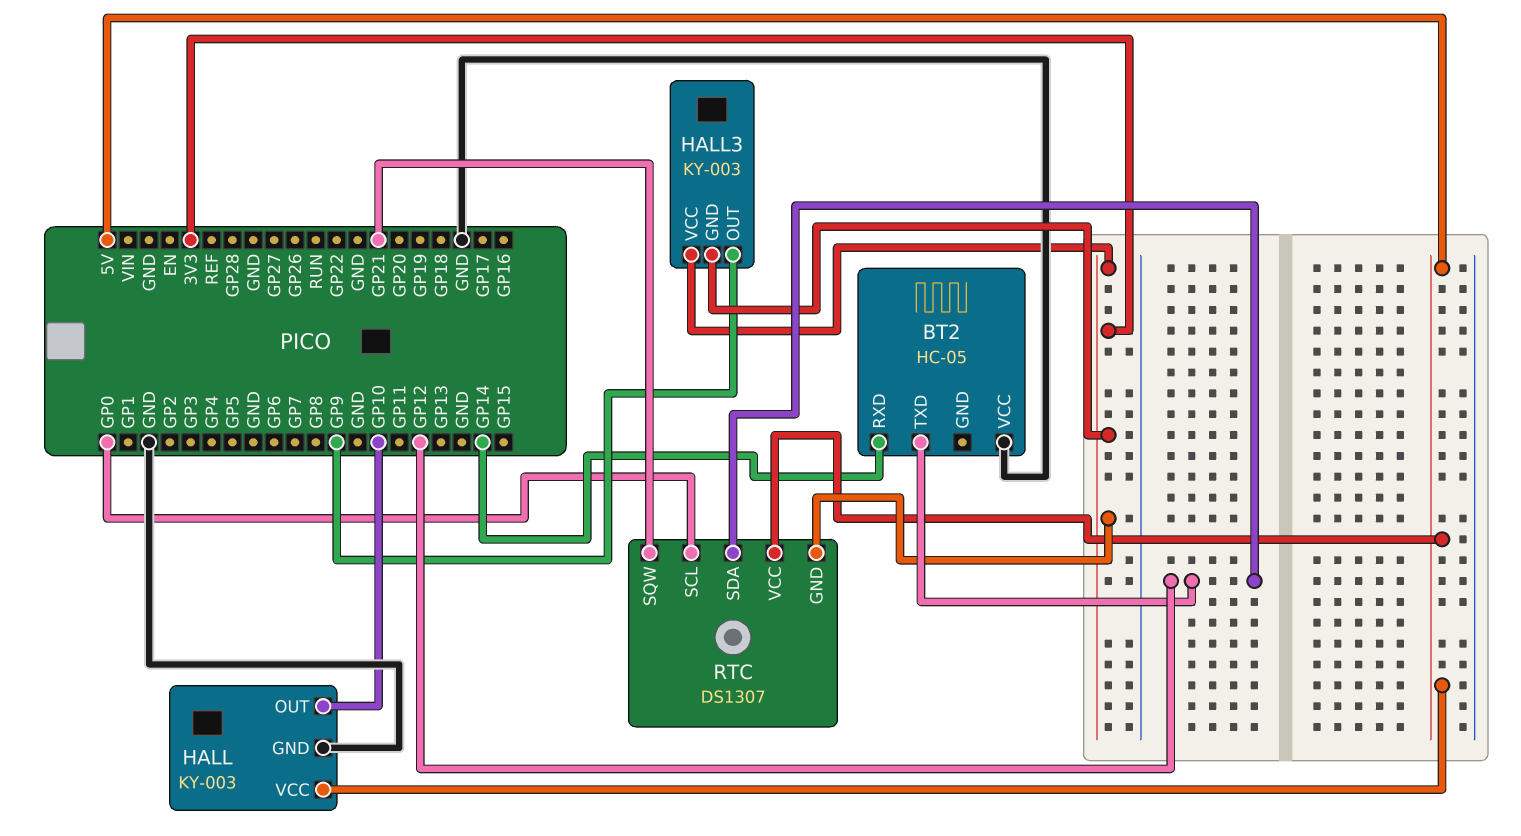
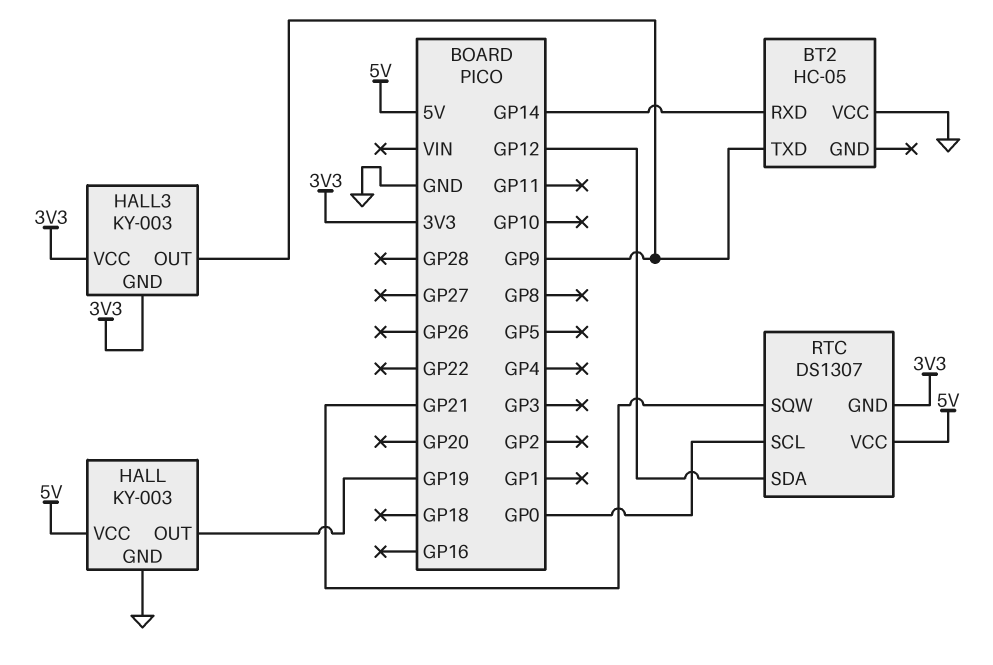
BT2 pin TXD: GP12 -> GP9
HALL pin OUT: GP10 -> GP19

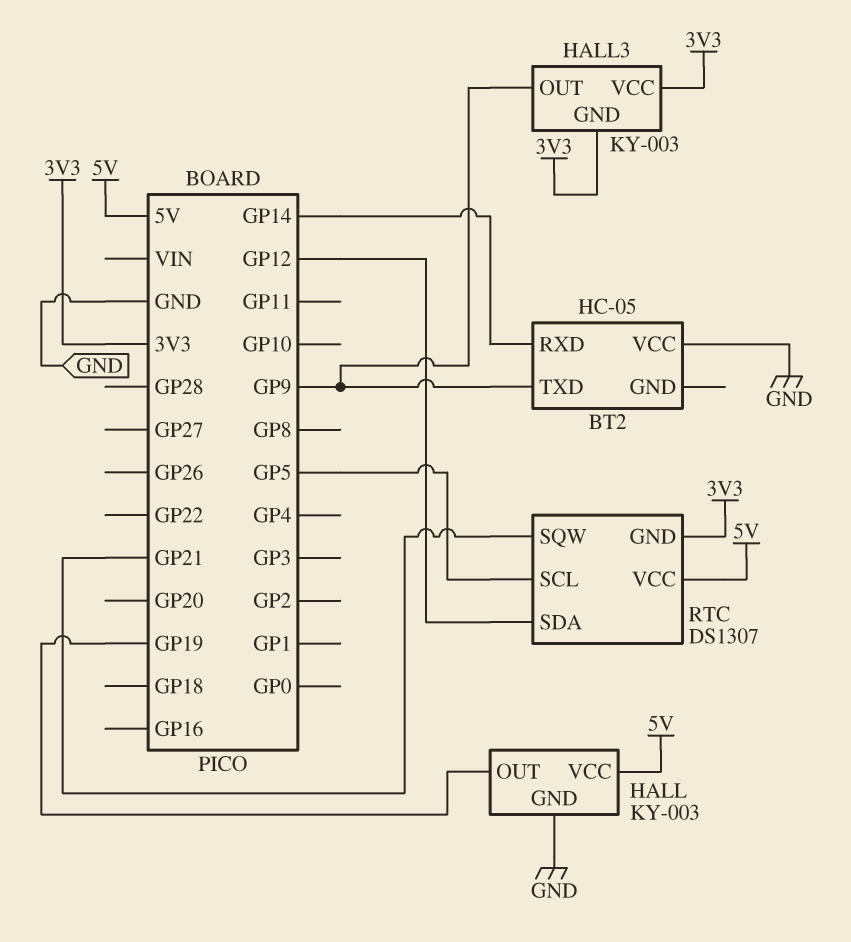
RTC pin SCL: GP0 -> GP5

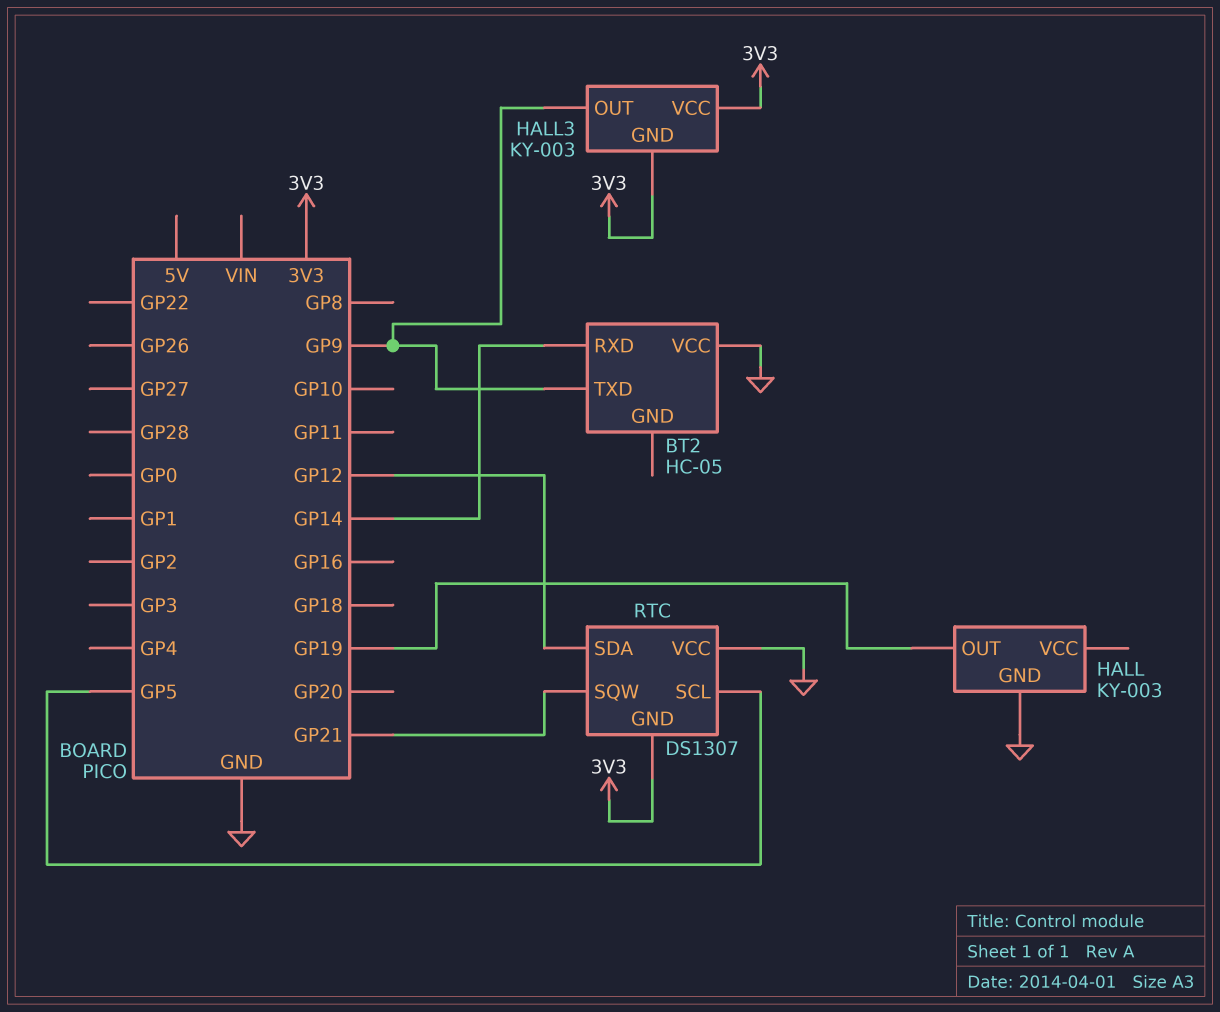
HALL pin VCC: 5V -> none
RTC pin VCC: 5V -> GND

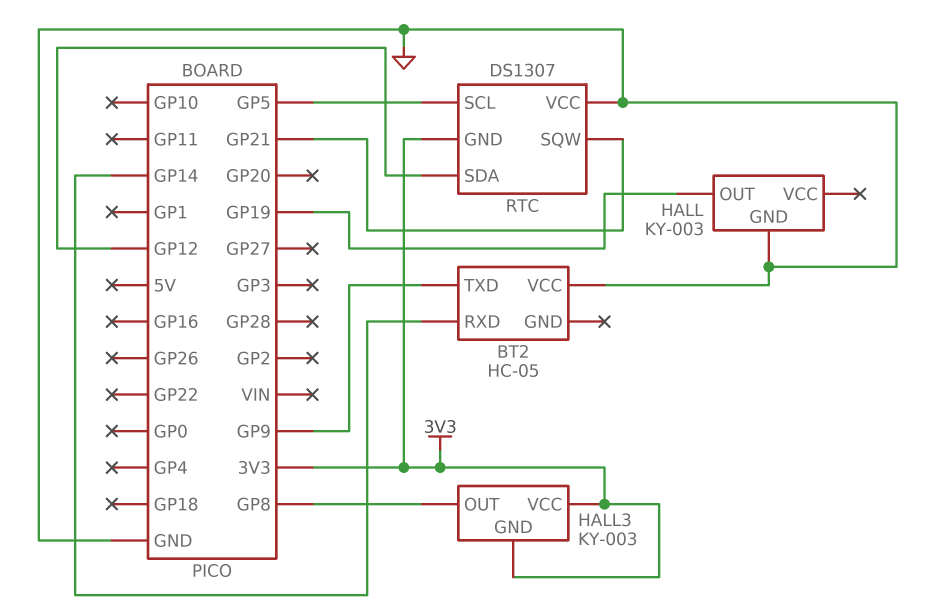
HALL3 pin OUT: GP9 -> GP8

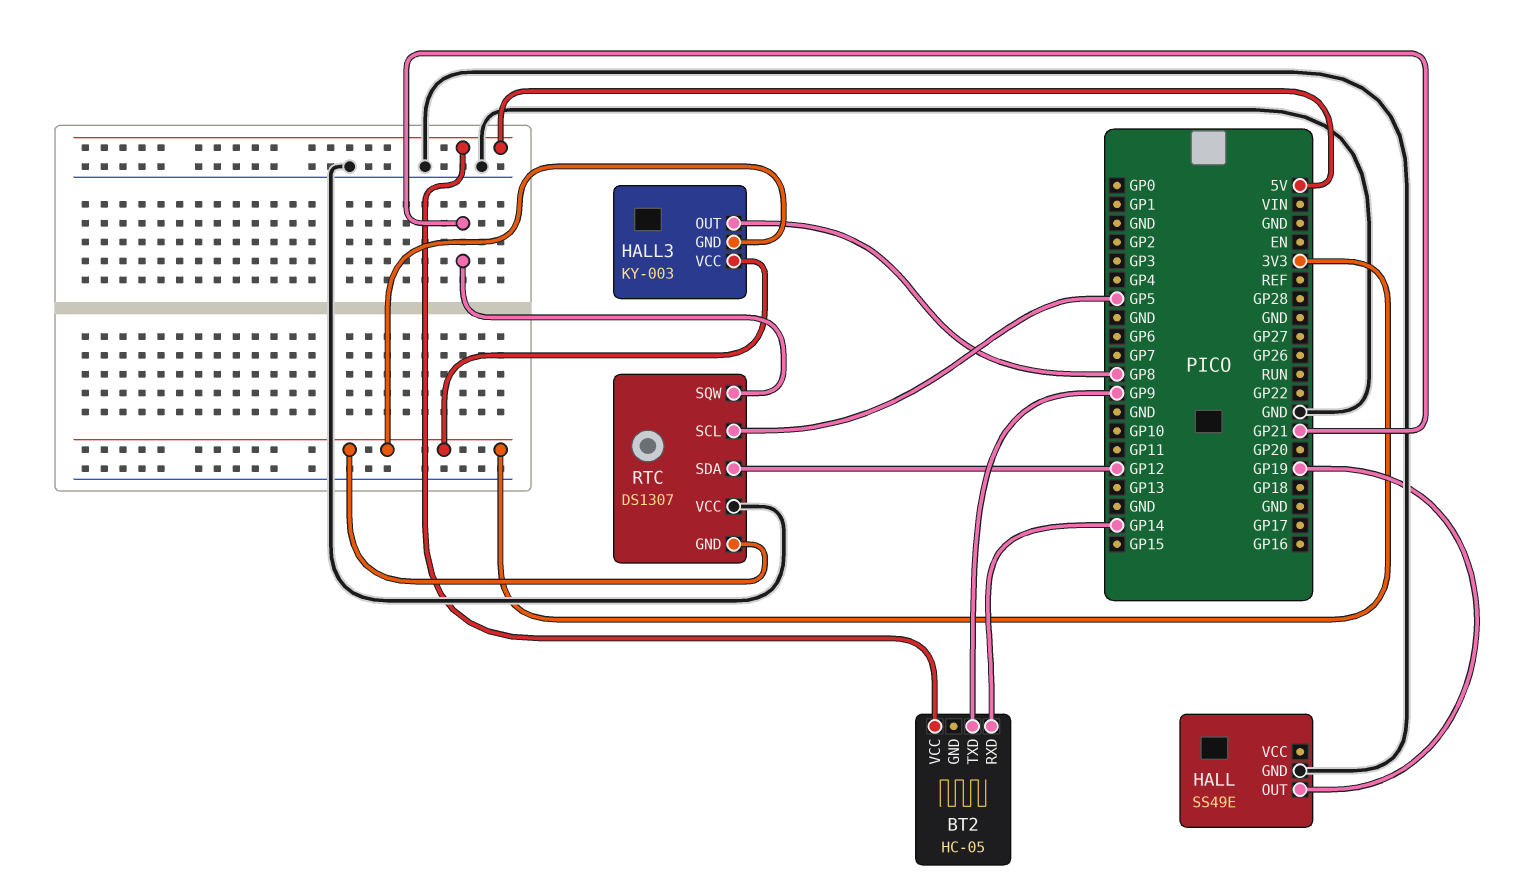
BT2 pin VCC: GND -> 5V
HALL: KY-003 -> SS49E

